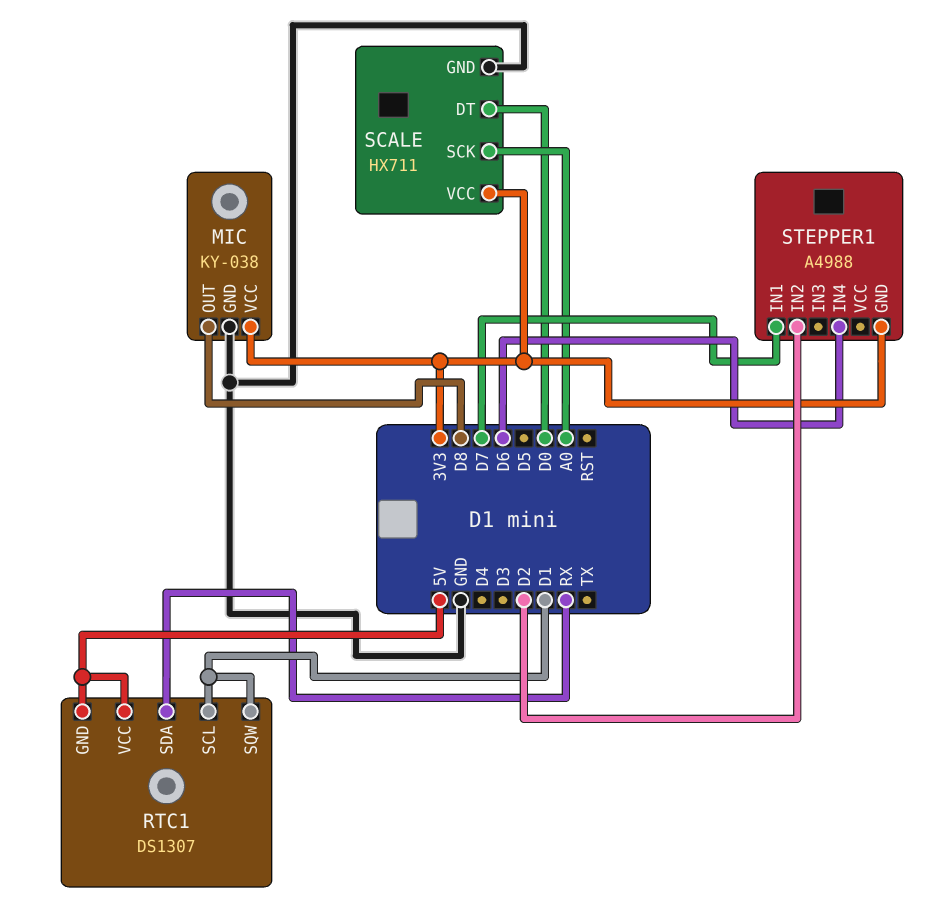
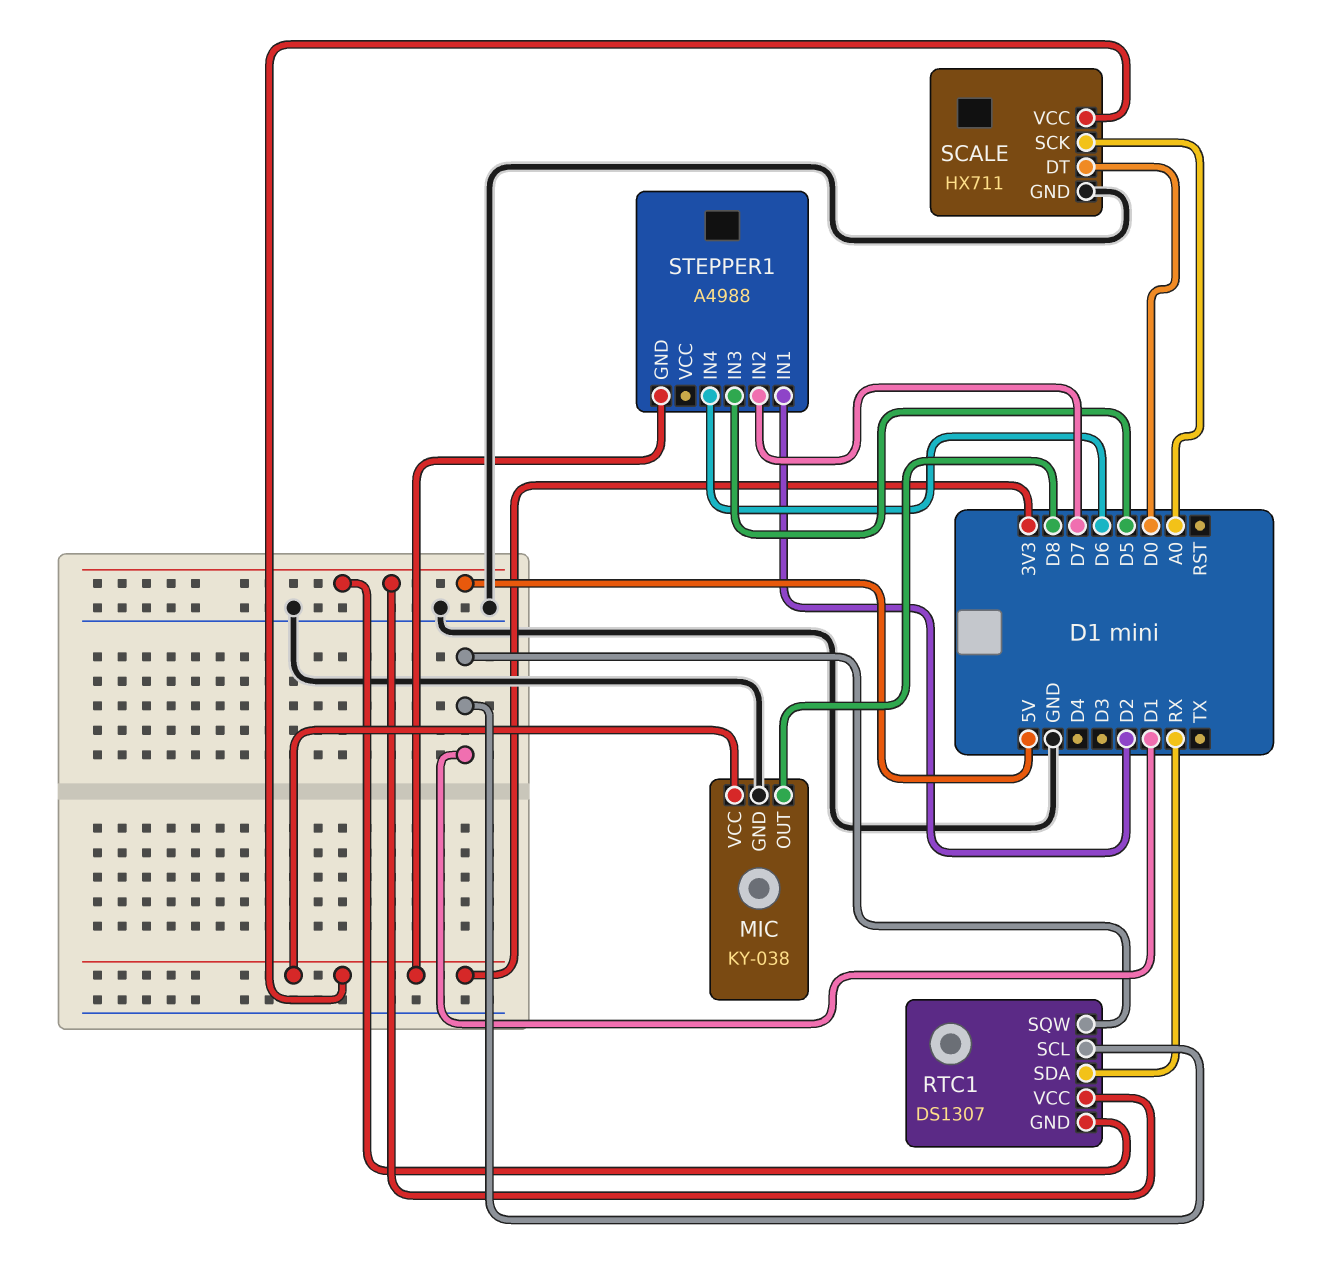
STEPPER1 pin IN1: D7 -> D2
STEPPER1 pin IN2: D2 -> D7
STEPPER1 pin IN3: none -> D5

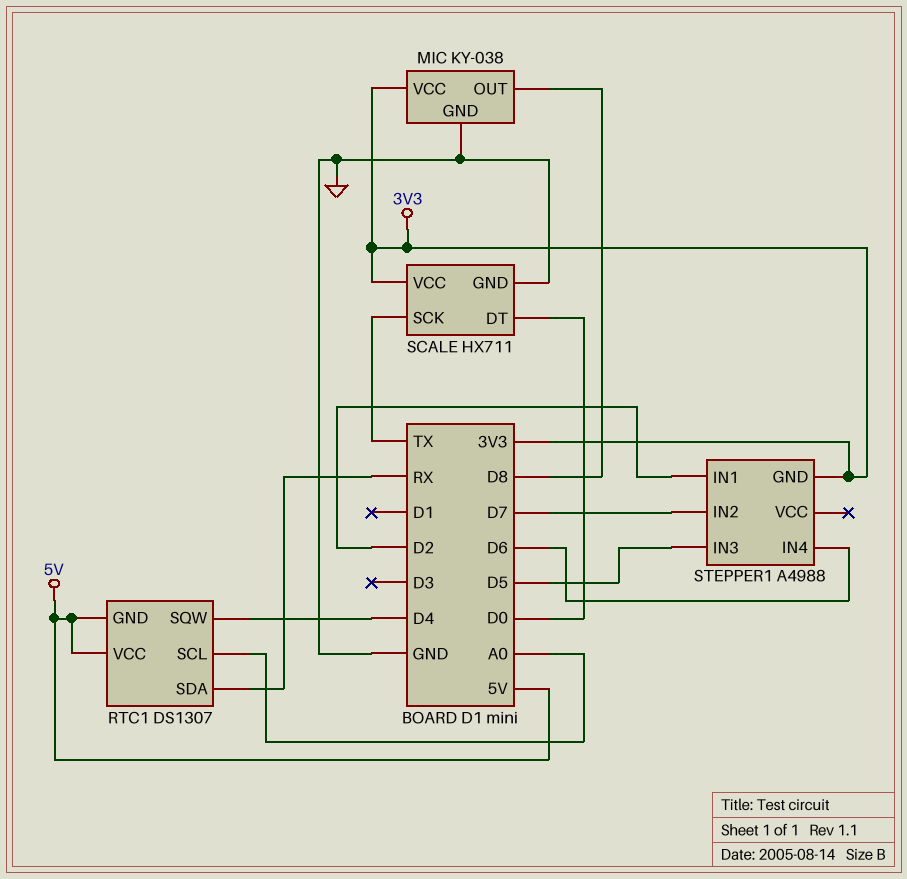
RTC1 pin SCL: D1 -> A0
RTC1 pin SQW: D1 -> D4
SCALE pin SCK: A0 -> TX

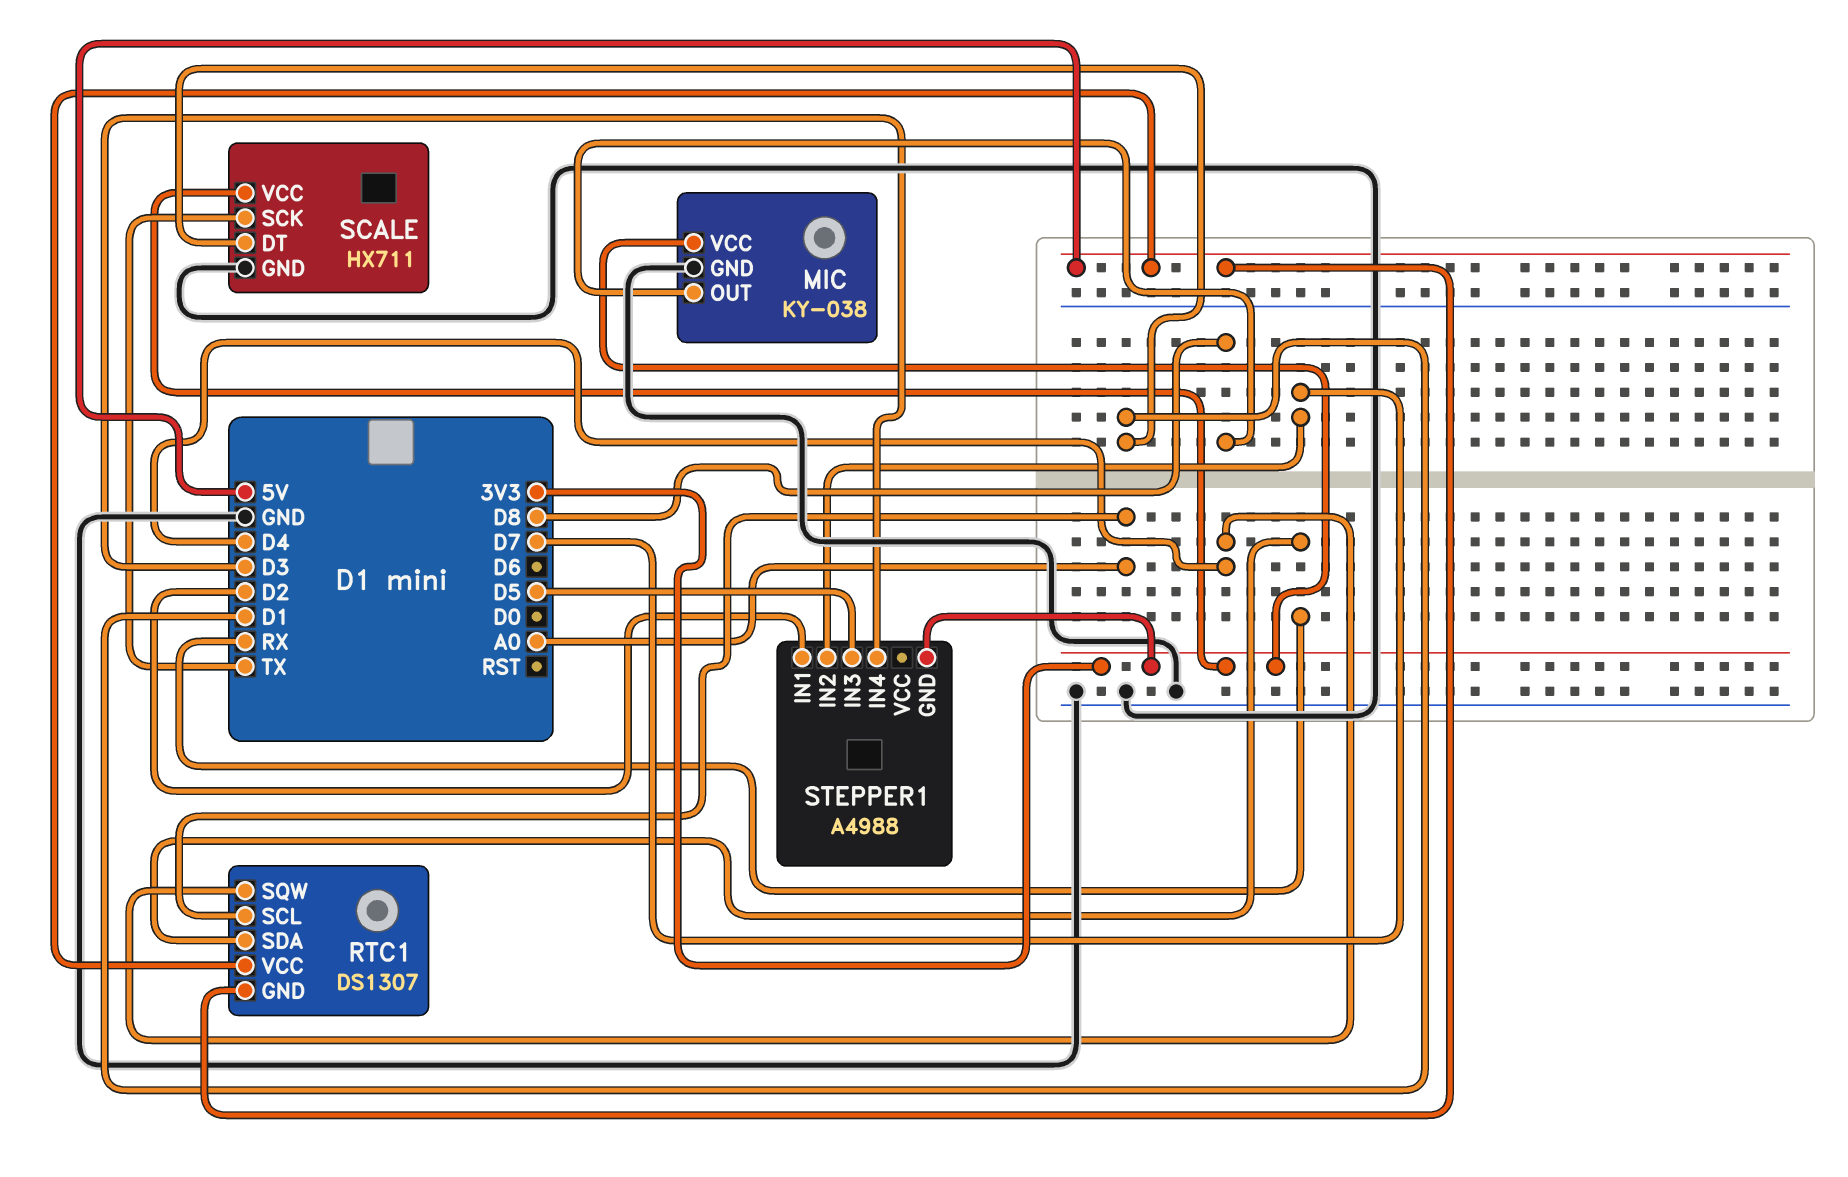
SCALE pin DT: D0 -> D1
STEPPER1 pin IN4: D6 -> D3

